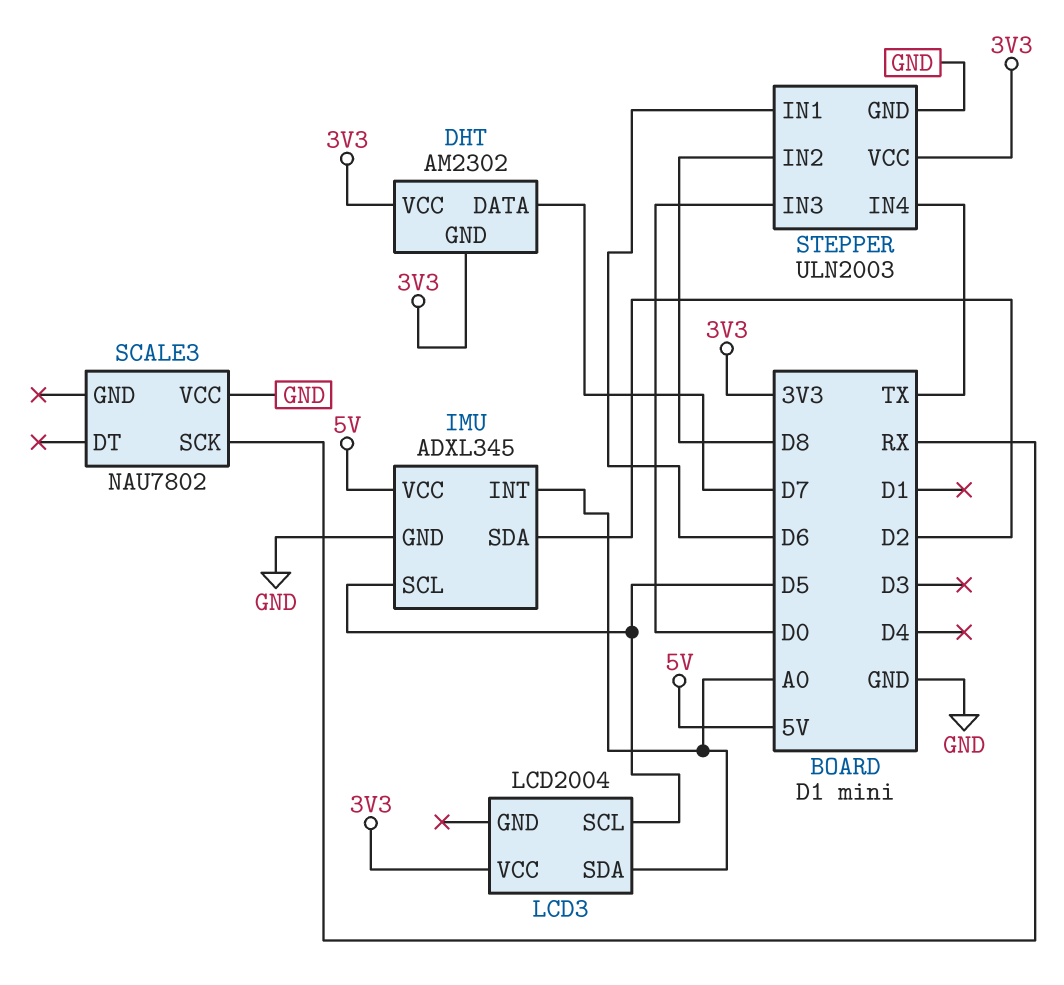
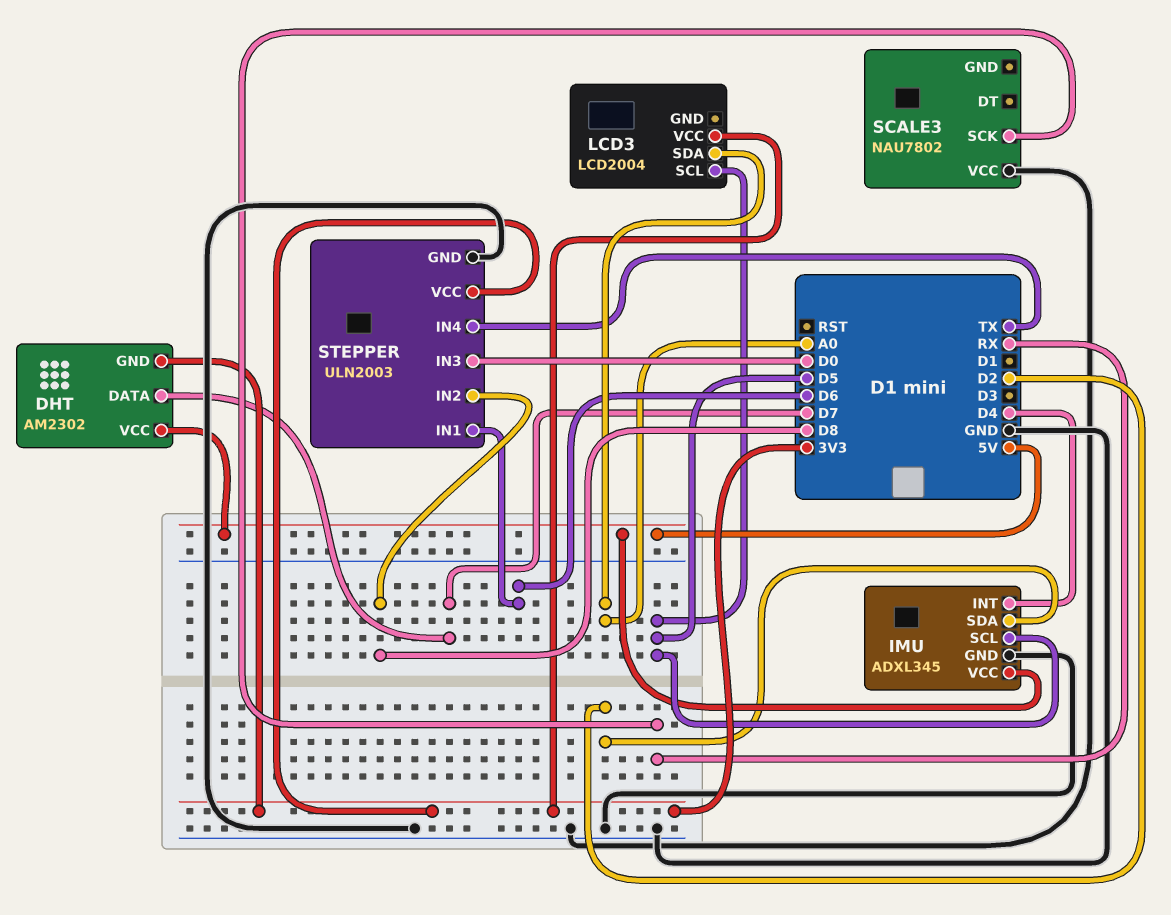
DHT pin VCC: 3V3 -> 5V
IMU pin INT: A0 -> D4

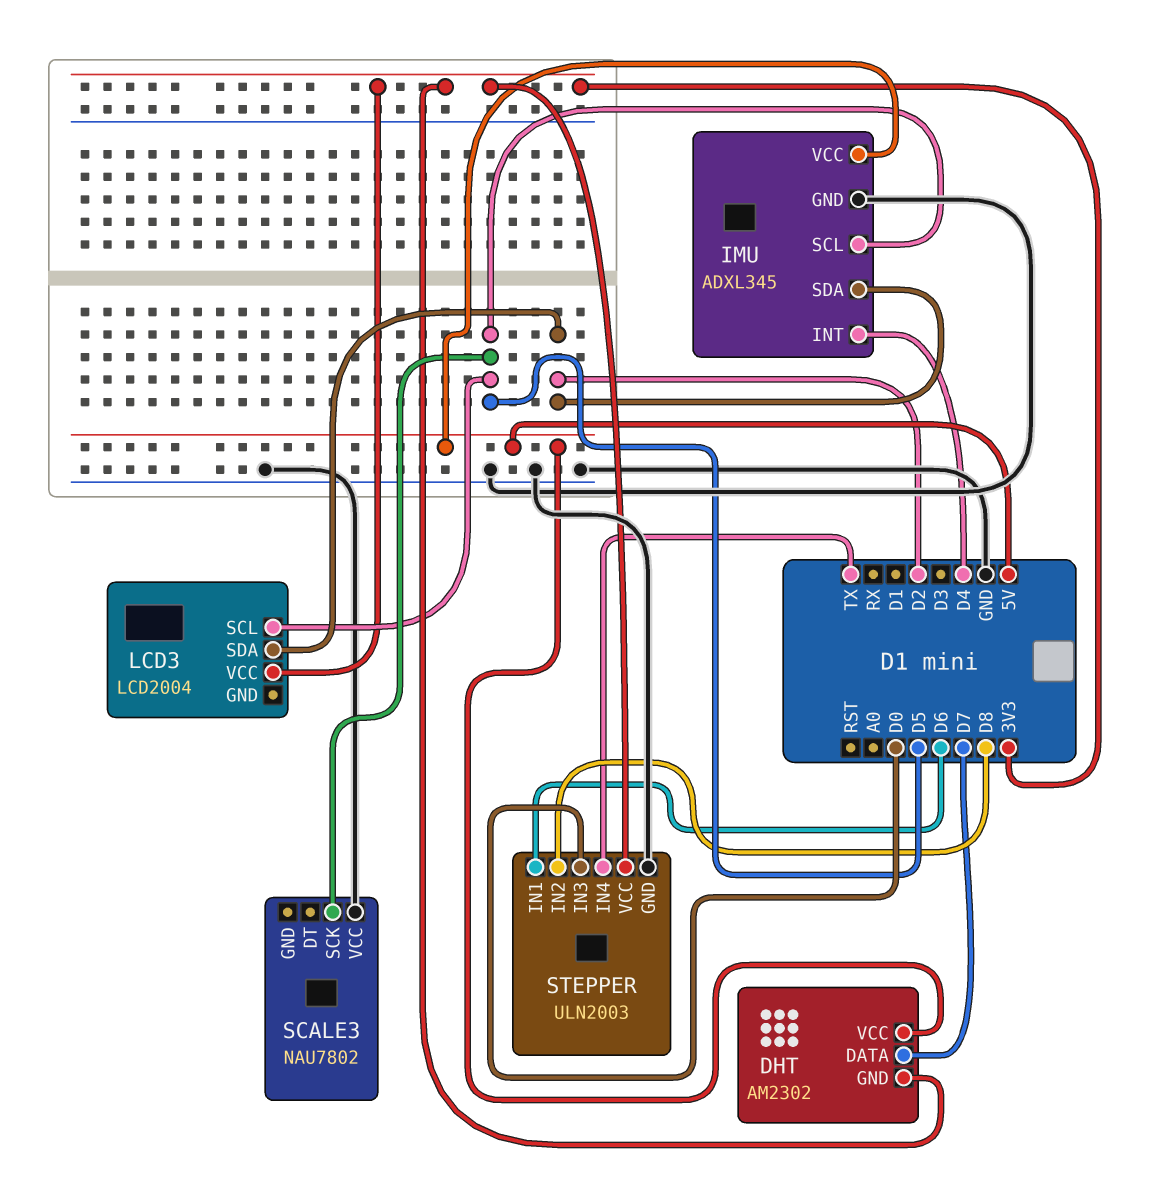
LCD3 pin SDA: A0 -> D2
SCALE3 pin SCK: RX -> D5

